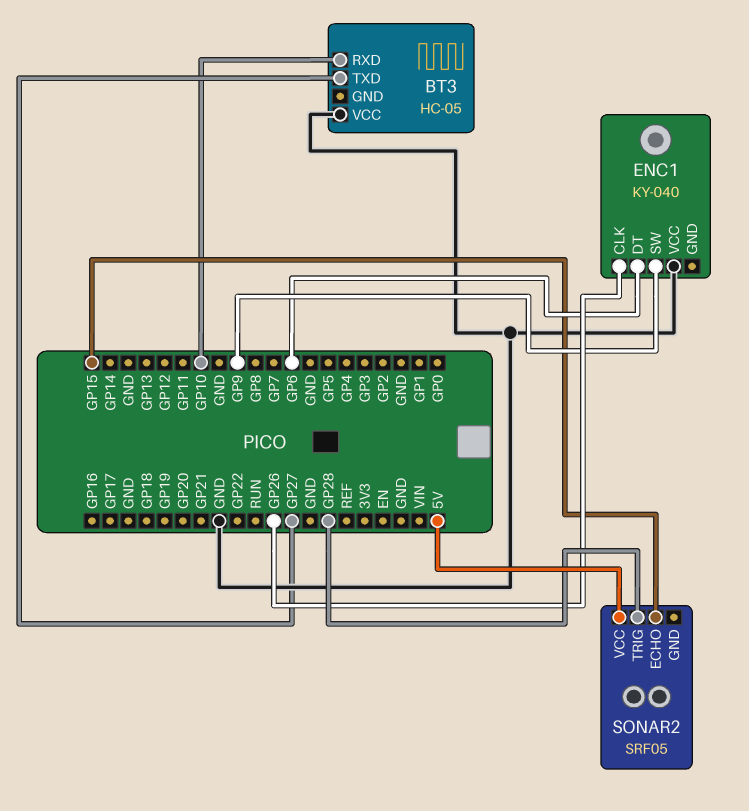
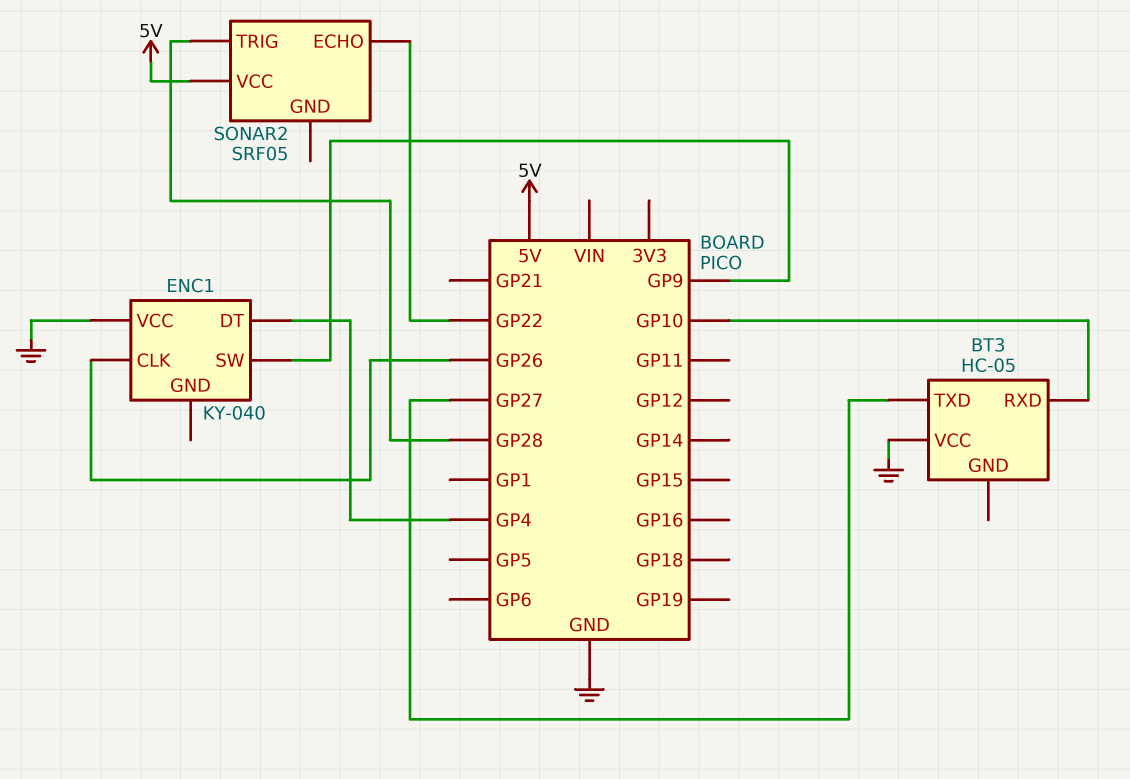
ENC1 pin DT: GP6 -> GP4
SONAR2 pin ECHO: GP15 -> GP22

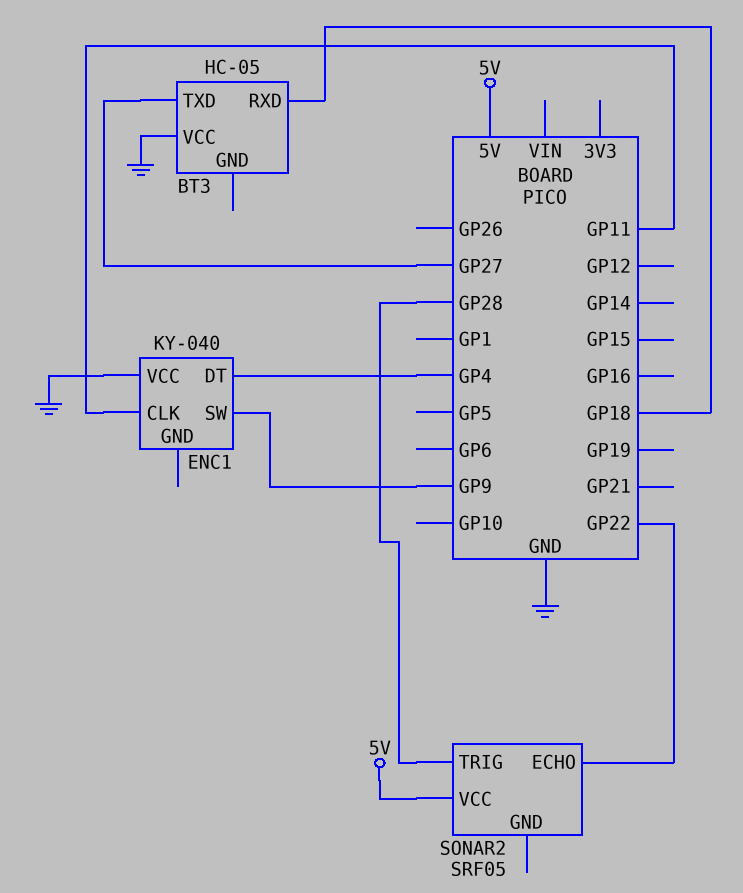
BT3 pin RXD: GP10 -> GP18
ENC1 pin CLK: GP26 -> GP11

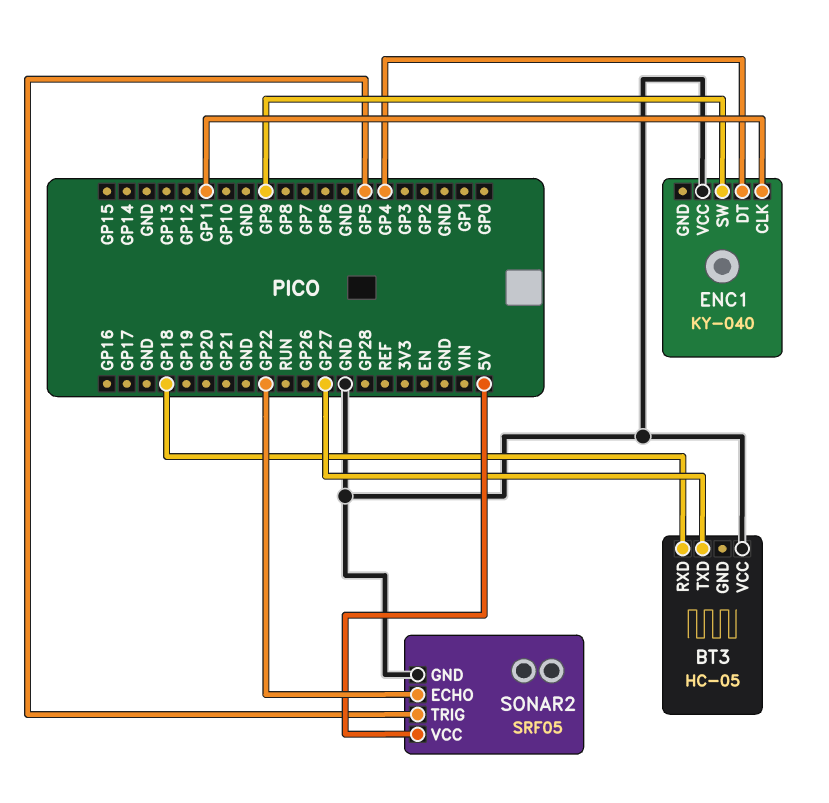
SONAR2 pin GND: none -> GND
SONAR2 pin TRIG: GP28 -> GP5

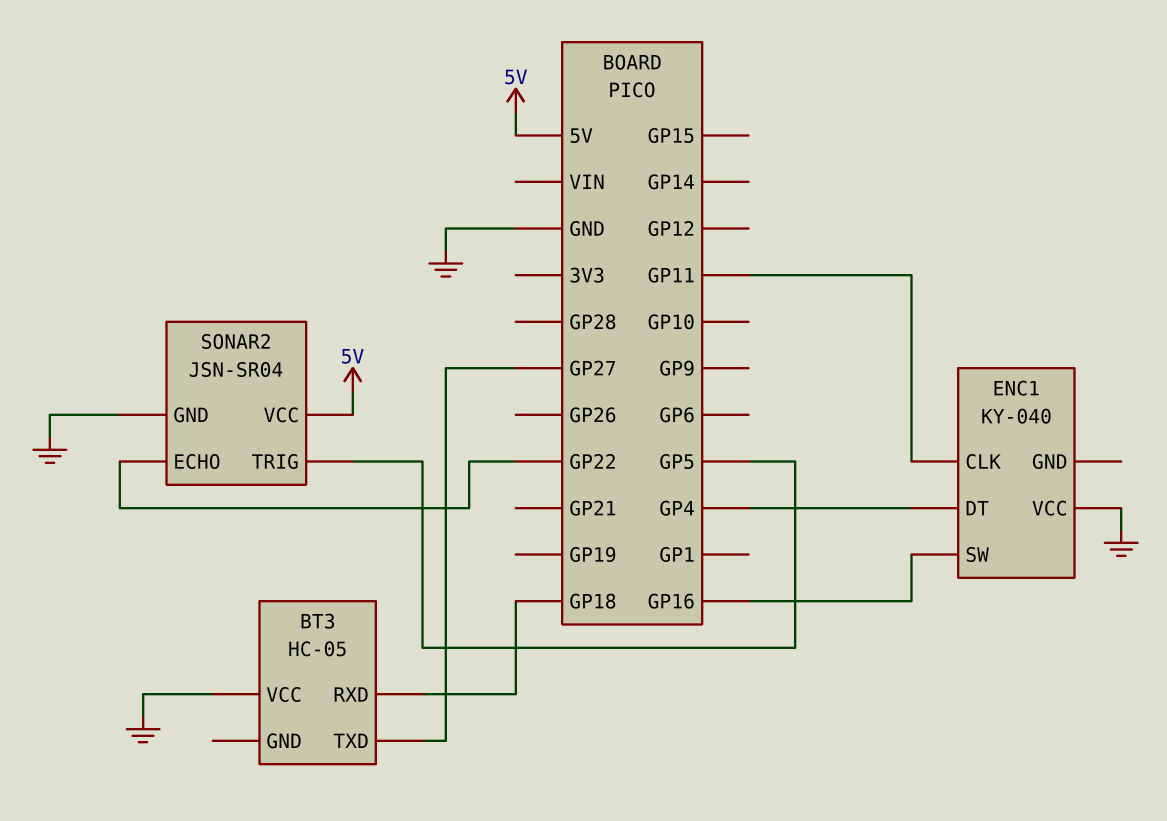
ENC1 pin SW: GP9 -> GP16
SONAR2: SRF05 -> JSN-SR04

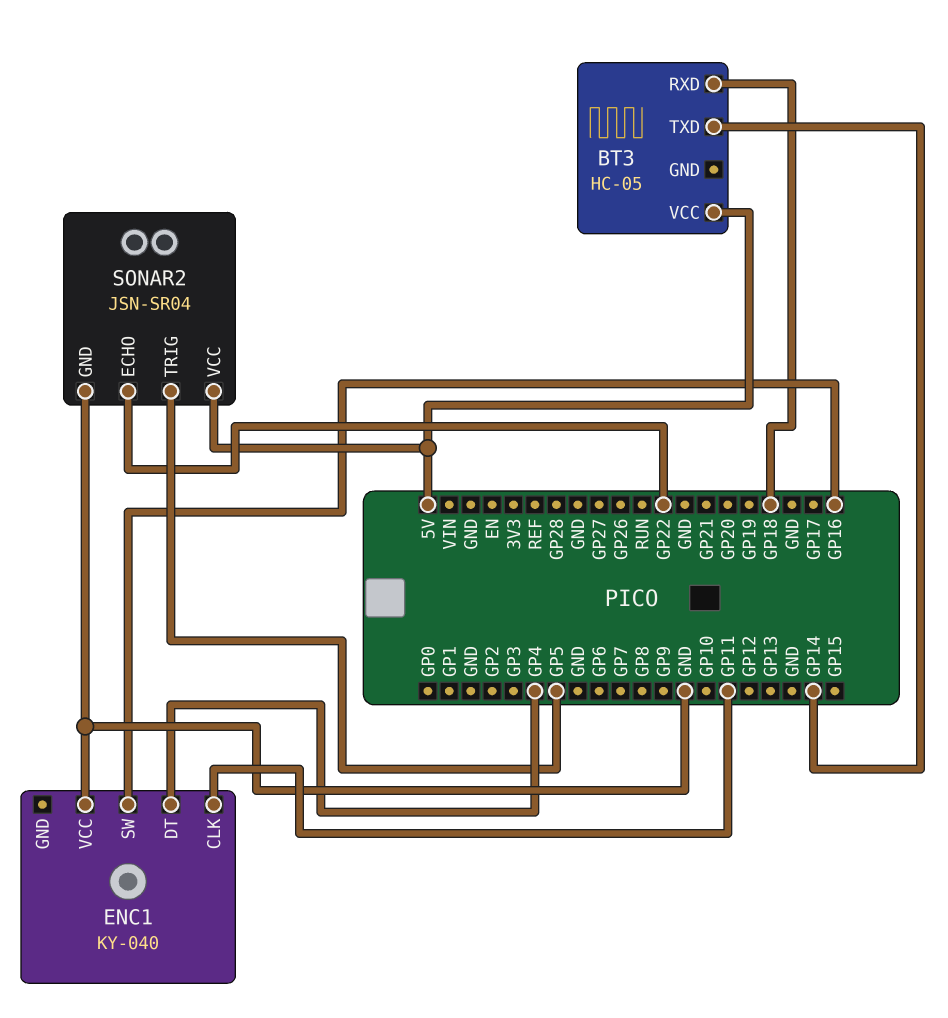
BT3 pin TXD: GP27 -> GP14
BT3 pin VCC: GND -> 5V

